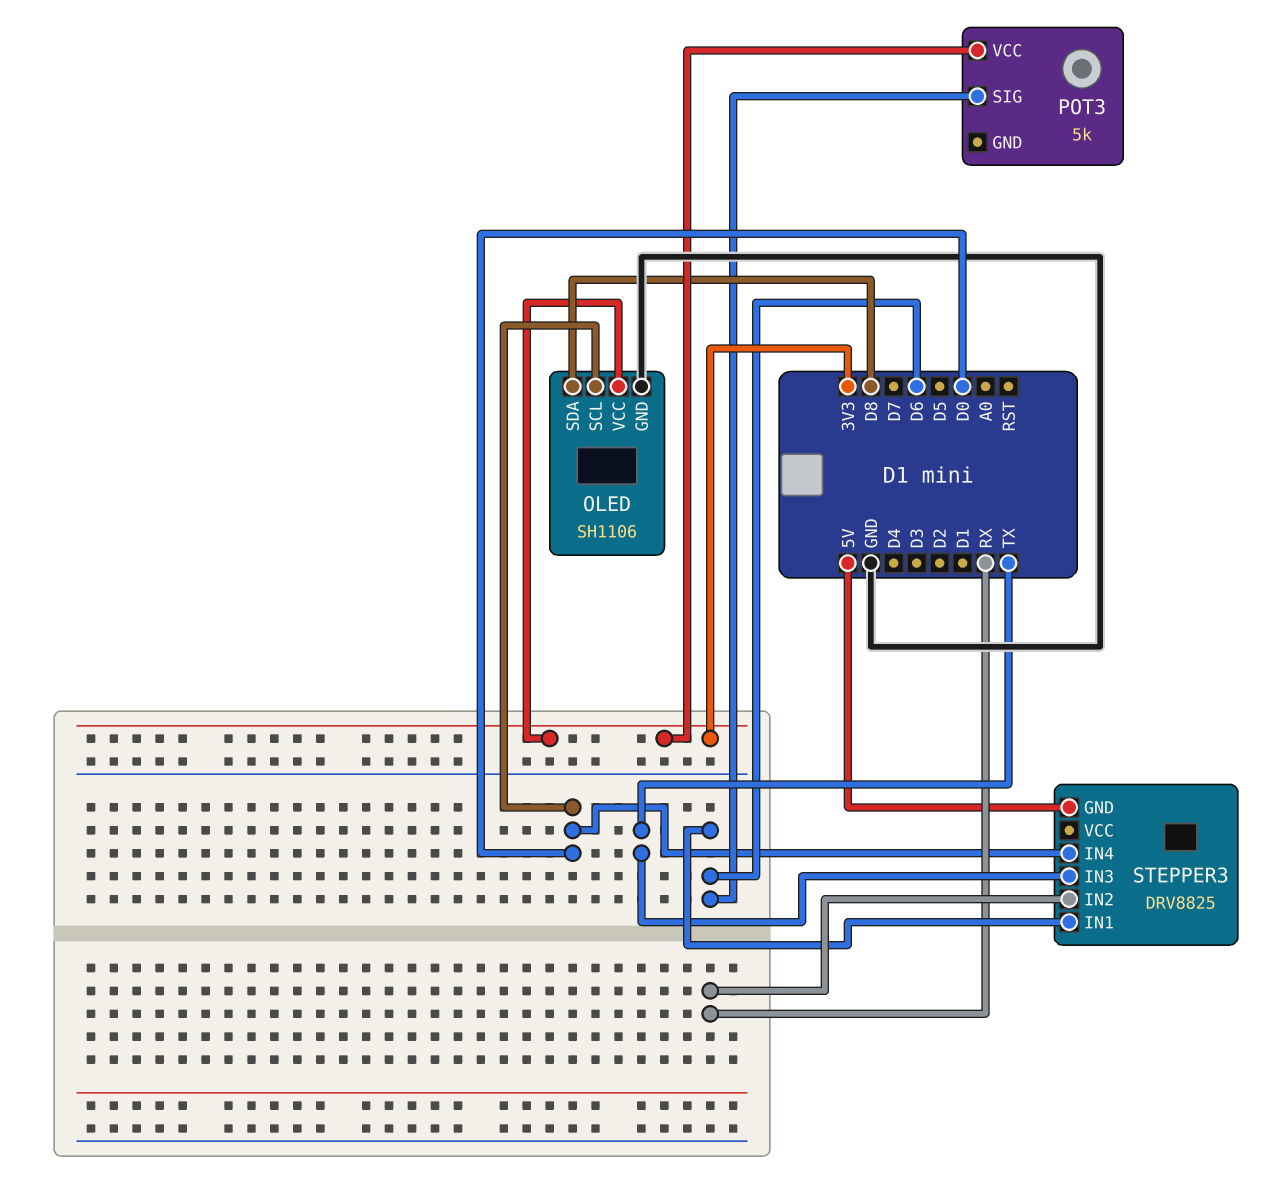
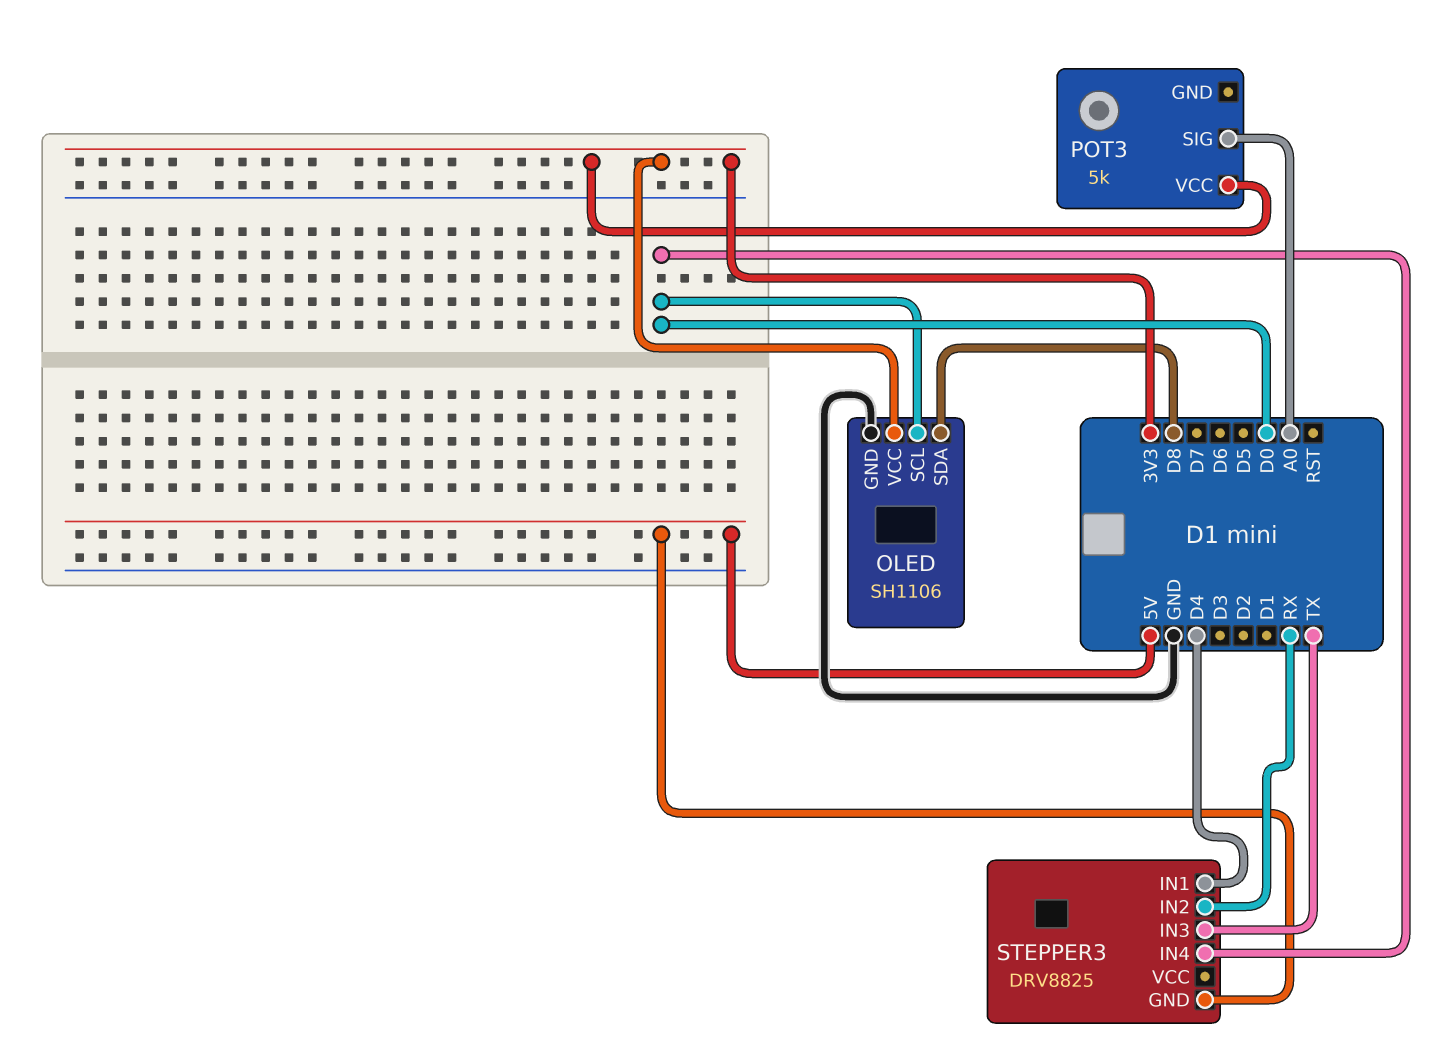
POT3 pin SIG: D6 -> A0
STEPPER3 pin IN1: D6 -> D4

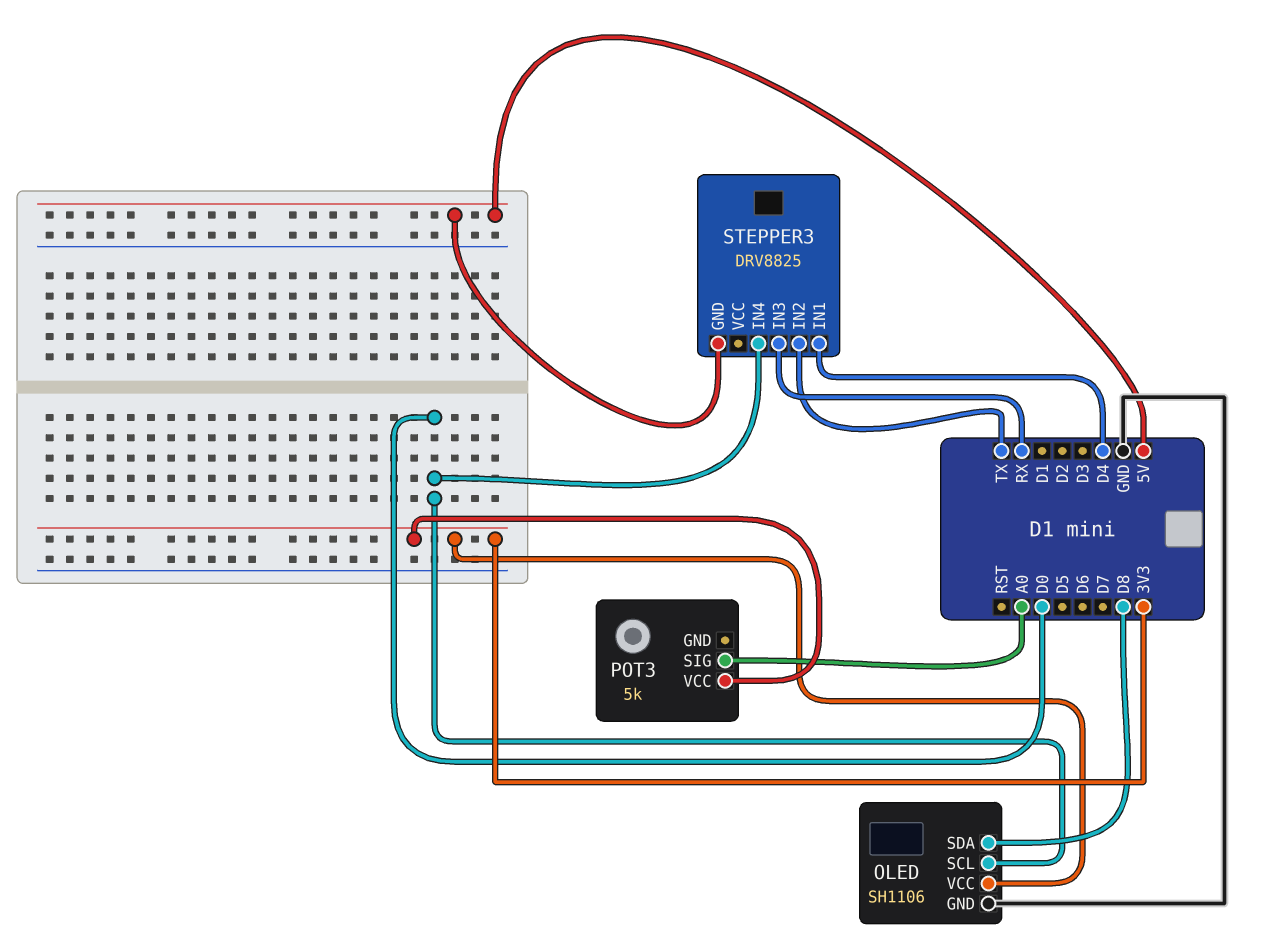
STEPPER3 pin IN2: RX -> TX
STEPPER3 pin IN3: TX -> RX

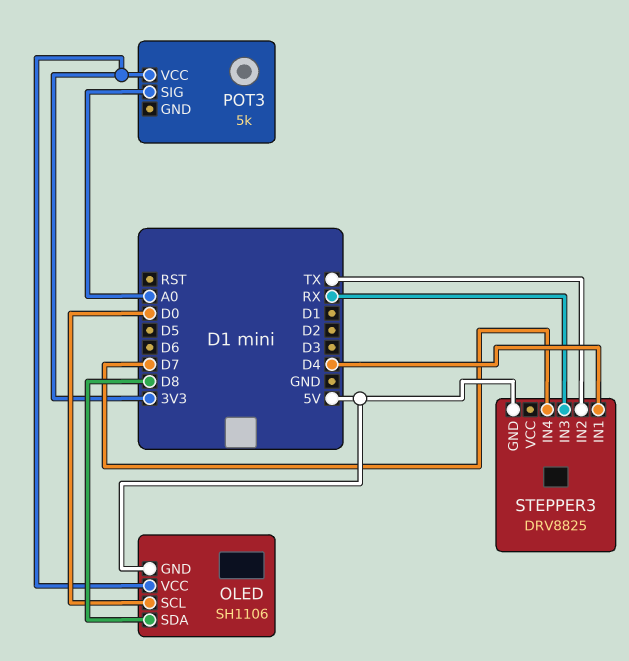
OLED pin GND: GND -> 5V
STEPPER3 pin IN4: D0 -> D7

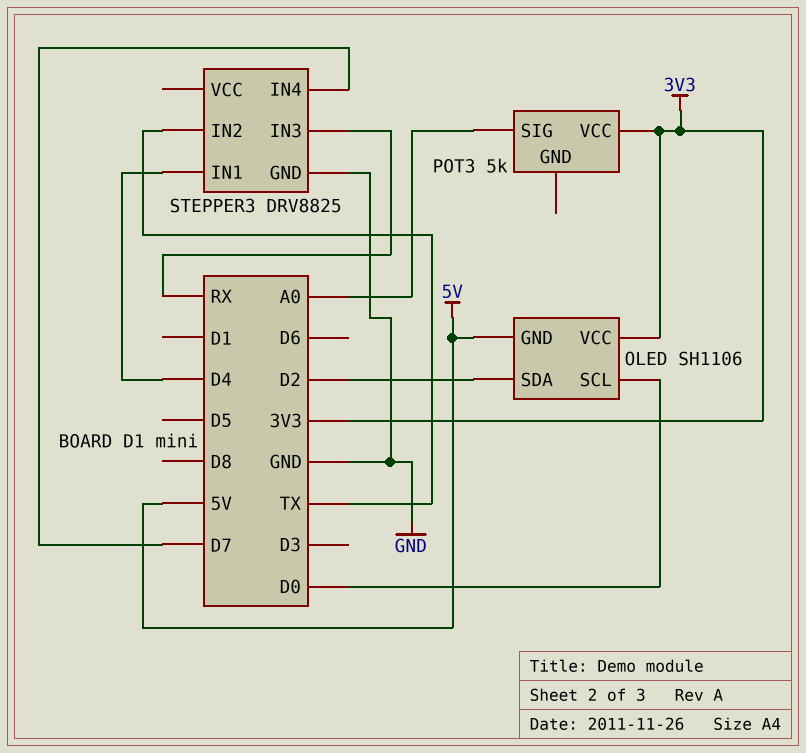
OLED pin SDA: D8 -> D2
STEPPER3 pin GND: 5V -> GND

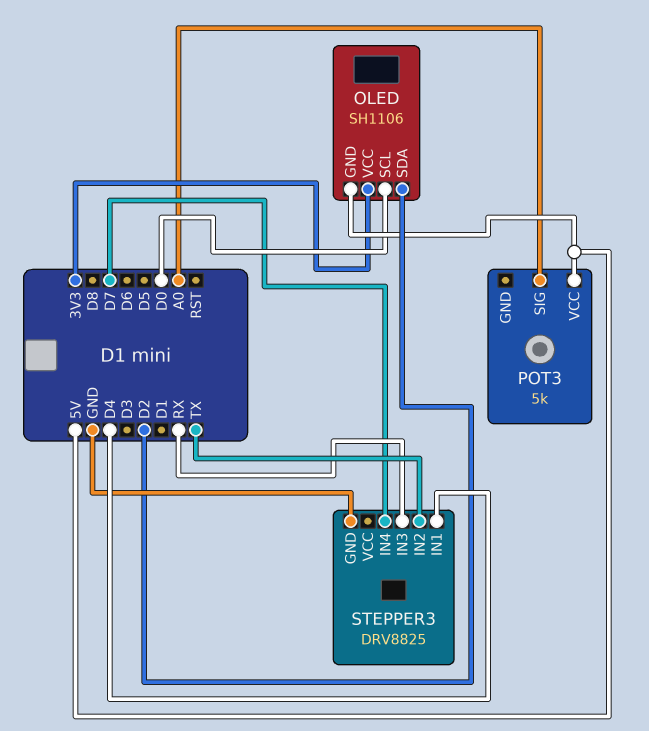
POT3 pin VCC: 3V3 -> 5V

